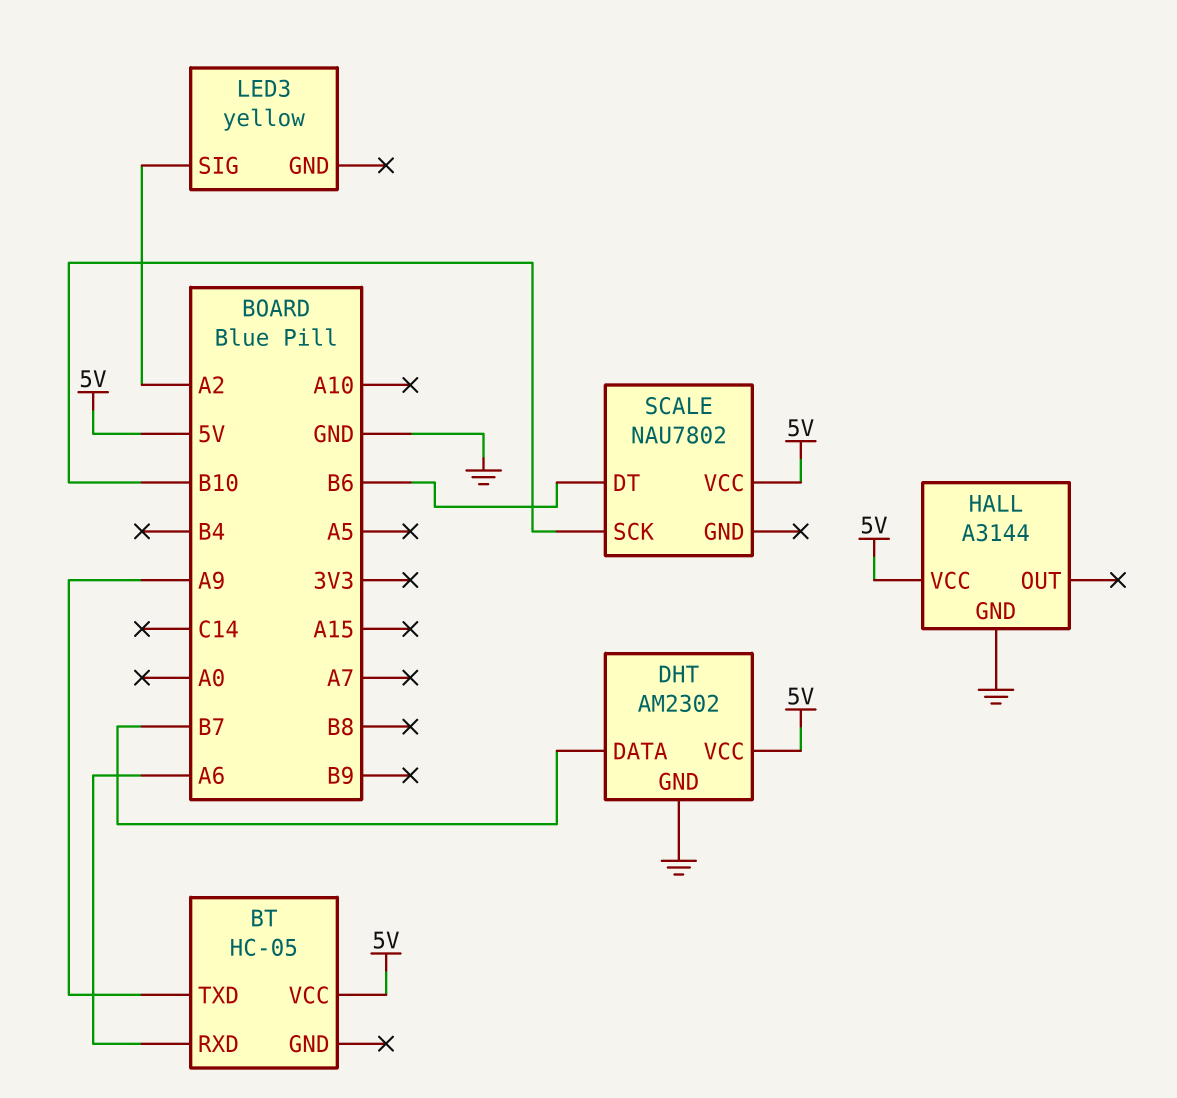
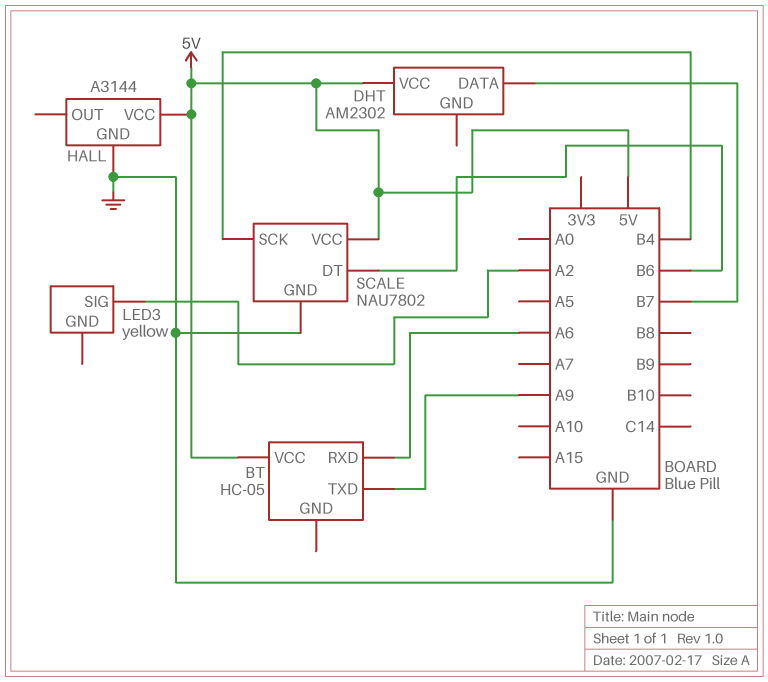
DHT pin GND: GND -> none
SCALE pin GND: none -> GND
SCALE pin SCK: B10 -> B4

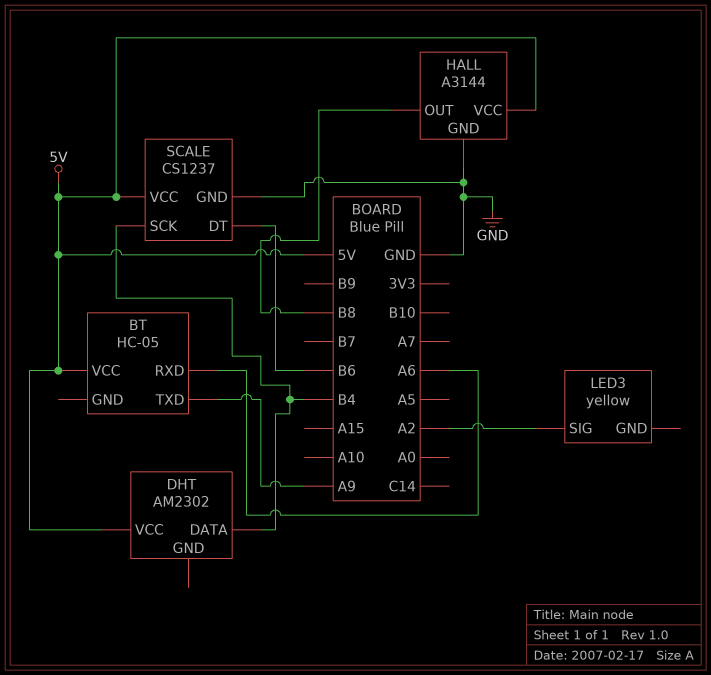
DHT pin DATA: B7 -> B4
HALL pin OUT: none -> B8
SCALE: NAU7802 -> CS1237

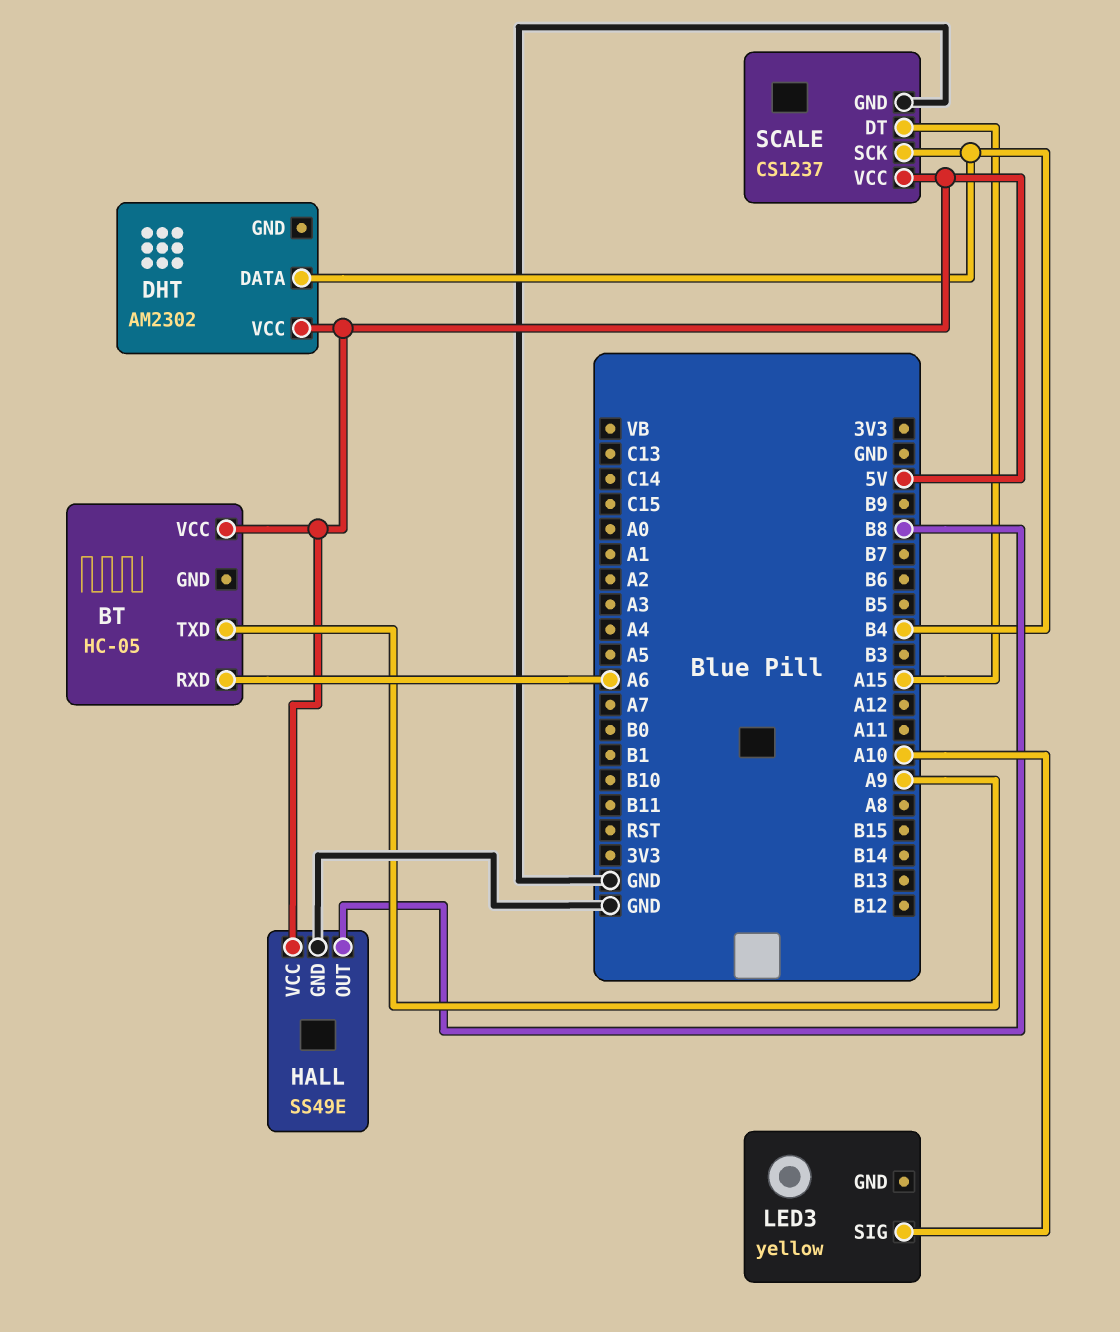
HALL: A3144 -> SS49E
LED3 pin SIG: A2 -> A10
SCALE pin DT: B6 -> A15

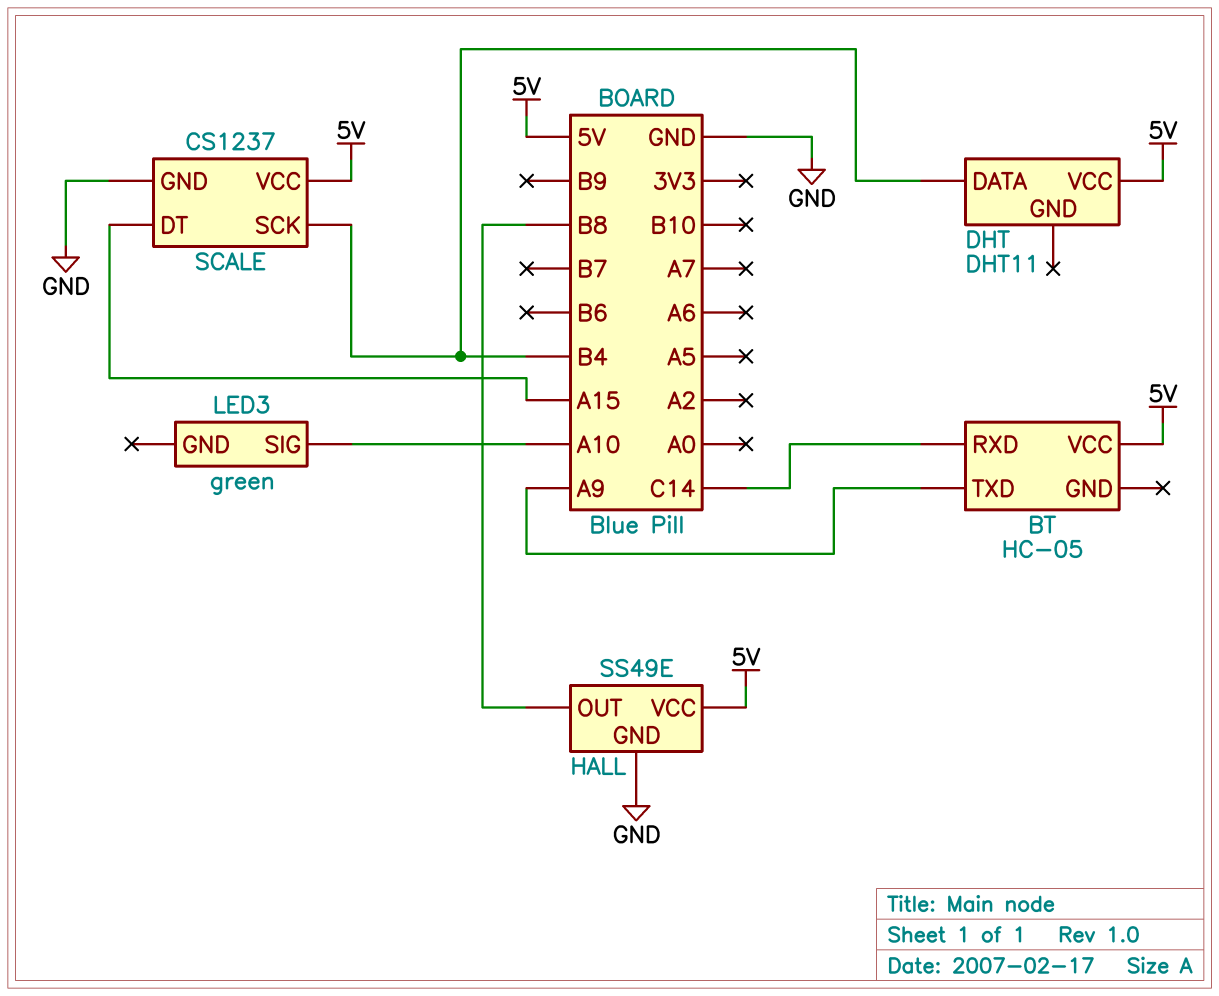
BT pin RXD: A6 -> C14
DHT: AM2302 -> DHT11
LED3: yellow -> green

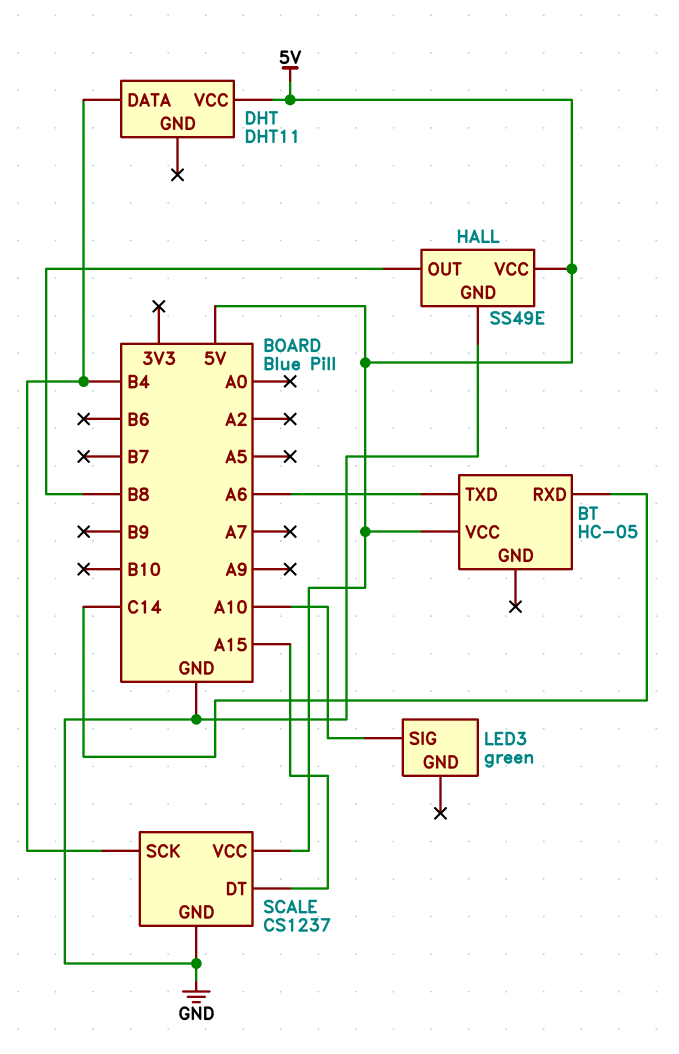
BT pin TXD: A9 -> A6

